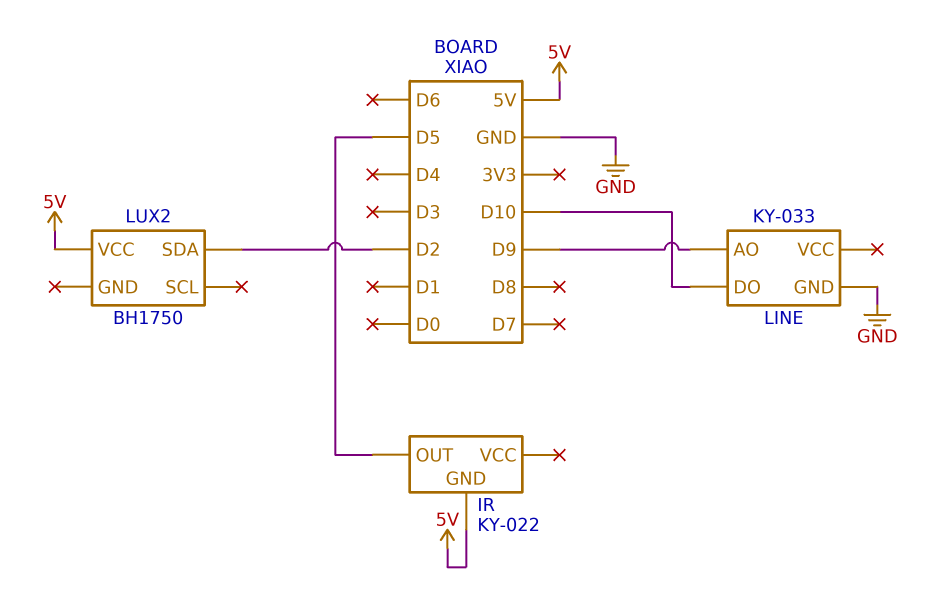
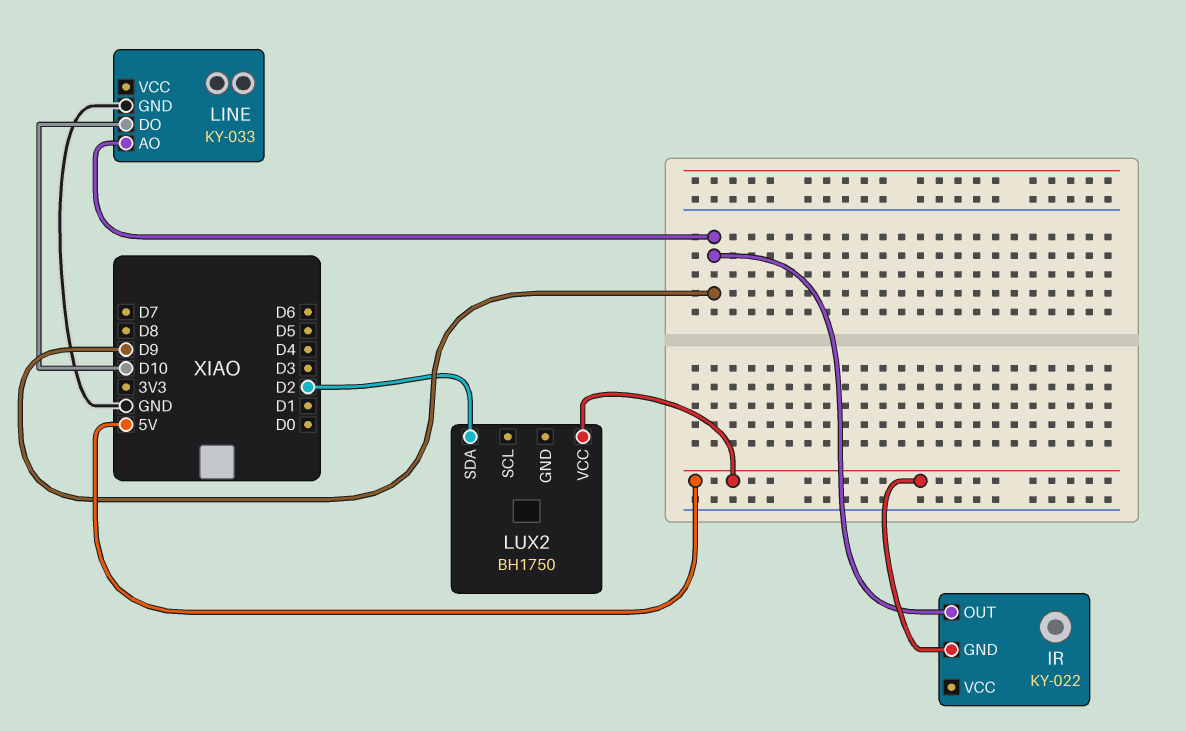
IR pin OUT: D5 -> D9

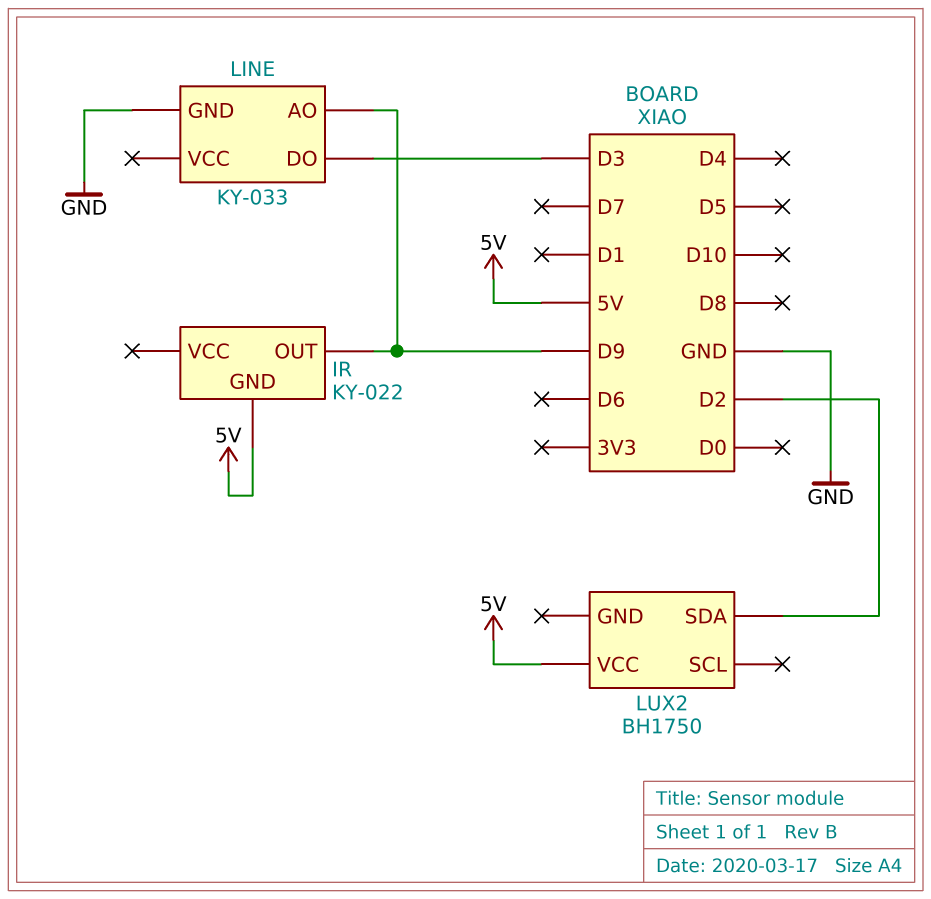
LINE pin DO: D10 -> D3

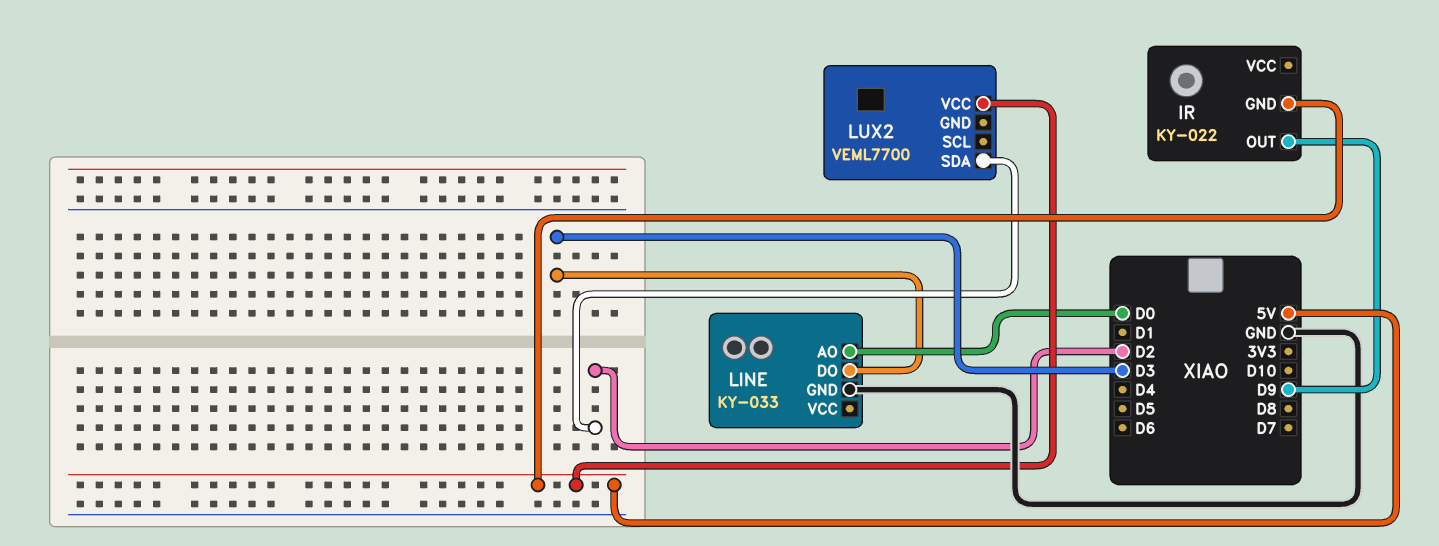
LINE pin AO: D9 -> D0
LUX2: BH1750 -> VEML7700

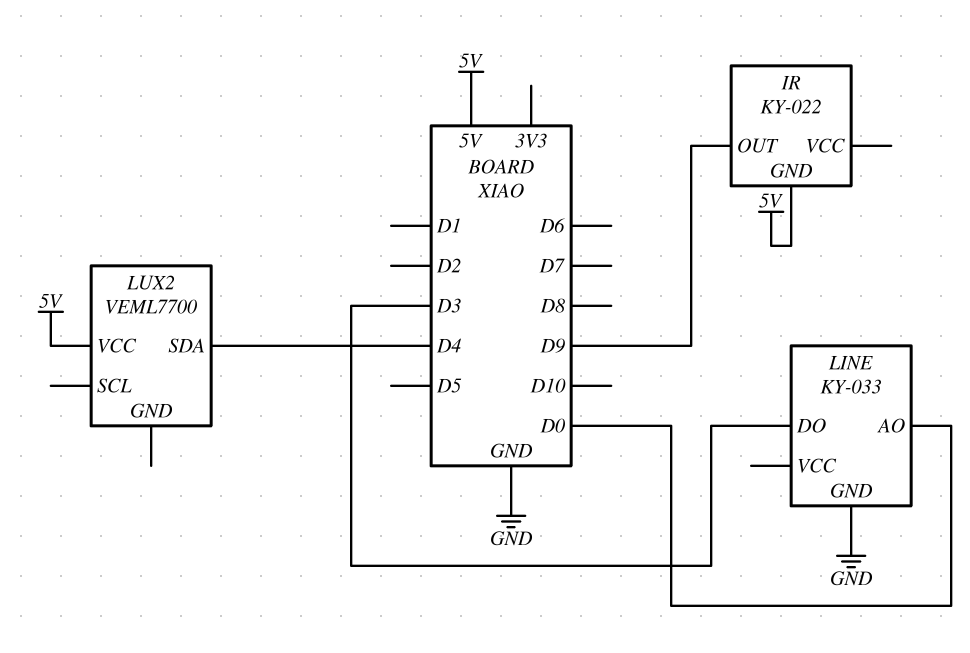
LUX2 pin SDA: D2 -> D4

